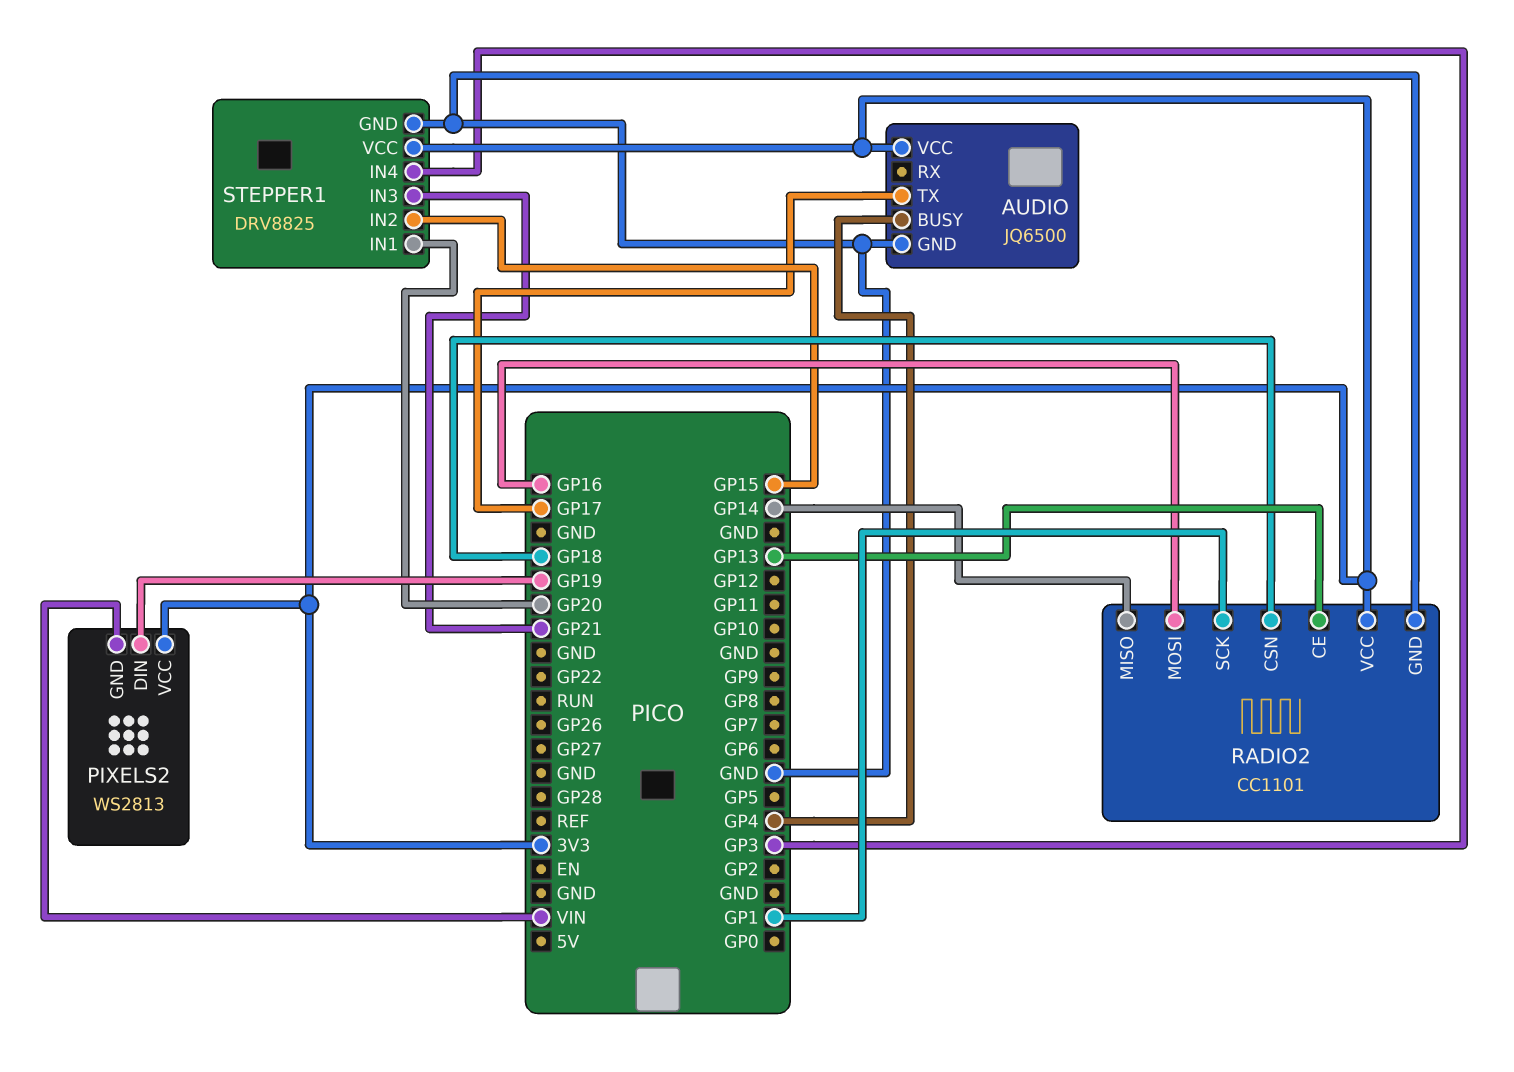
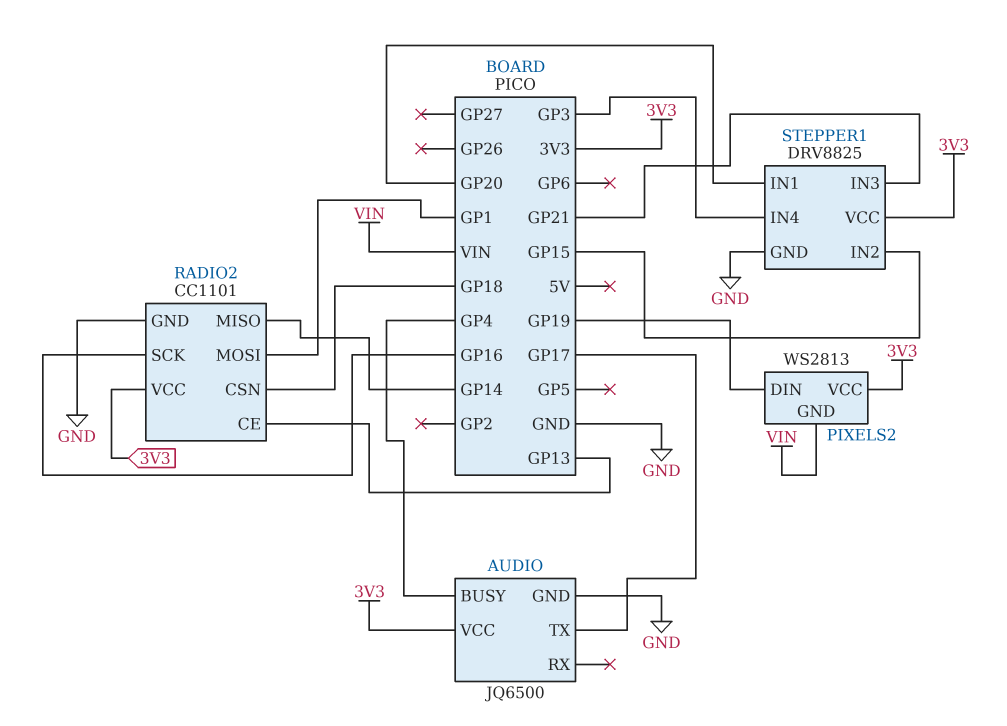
RADIO2 pin MOSI: GP16 -> GP1
RADIO2 pin SCK: GP1 -> GP16

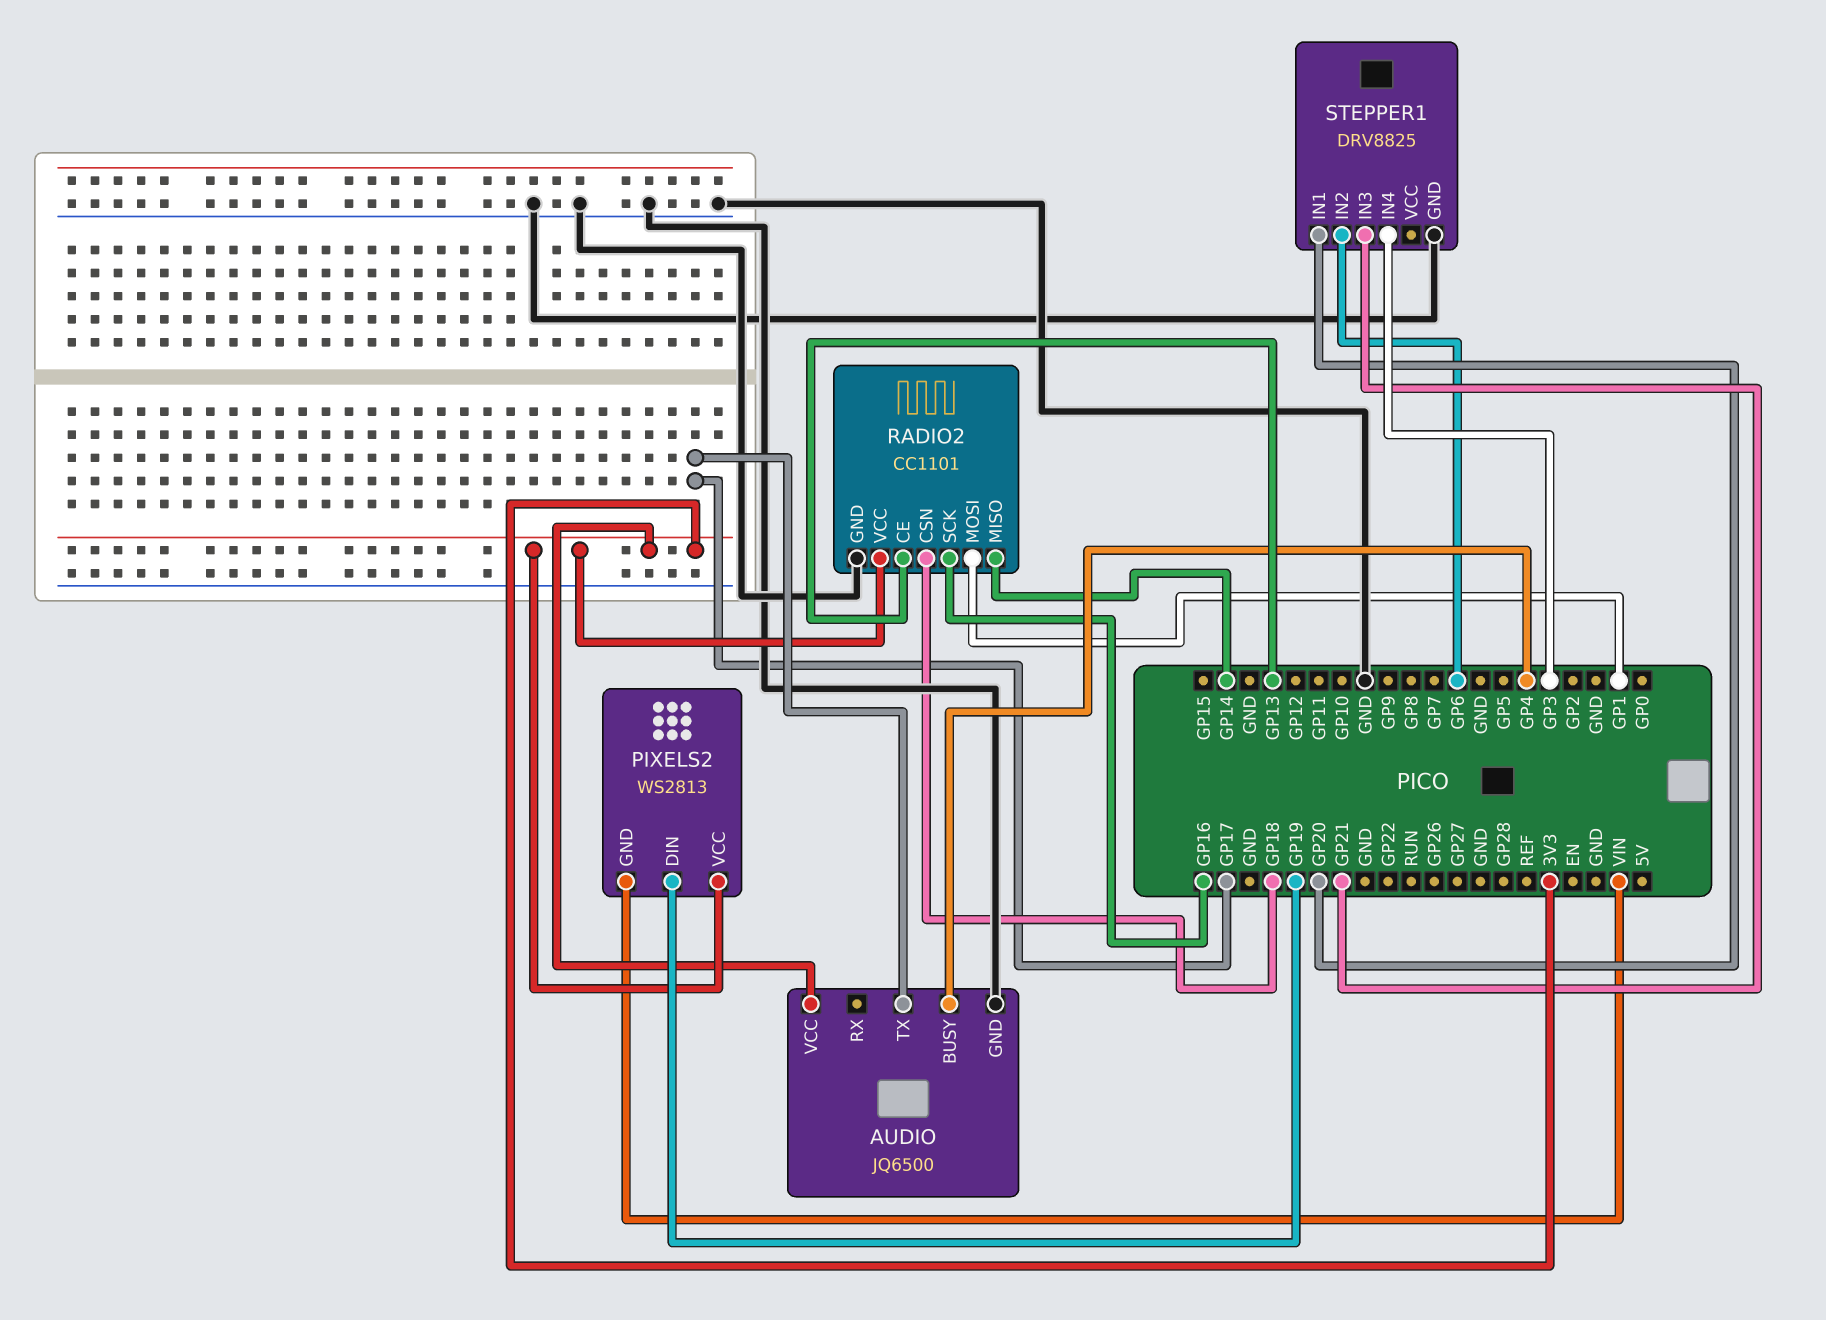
STEPPER1 pin IN2: GP15 -> GP6
STEPPER1 pin VCC: 3V3 -> none

